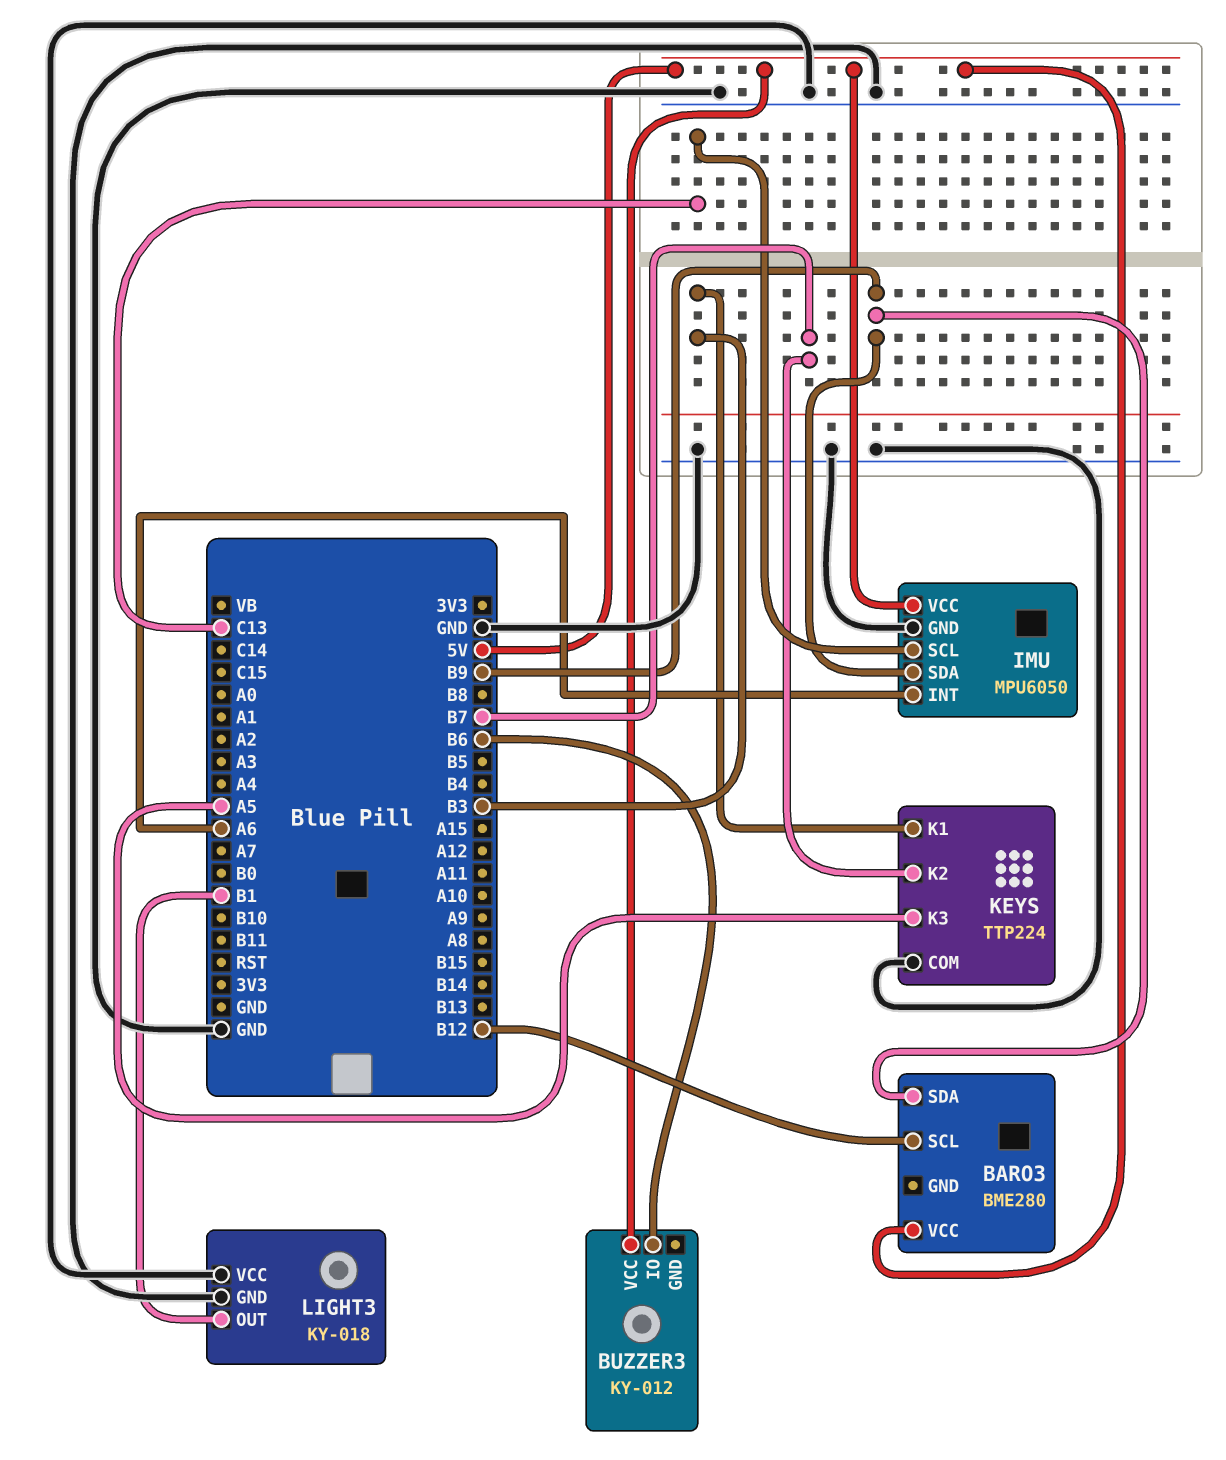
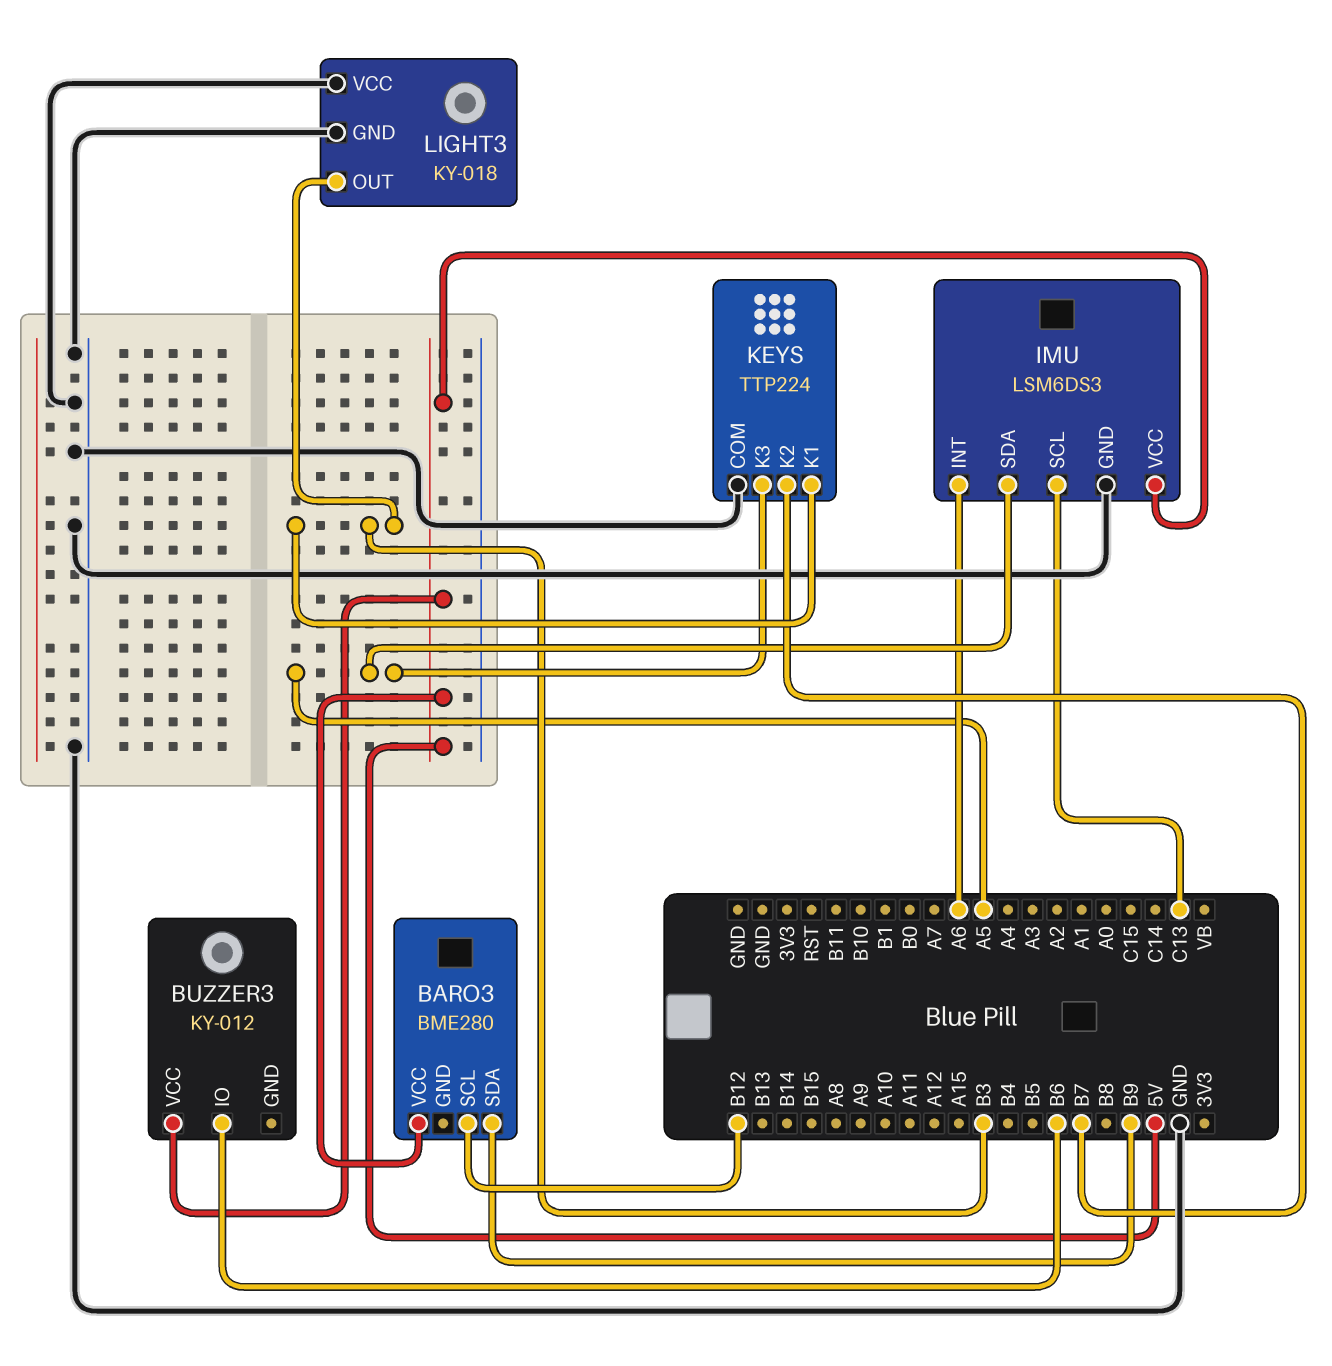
IMU: MPU6050 -> LSM6DS3
IMU pin SDA: B9 -> A5
LIGHT3 pin OUT: B1 -> B3

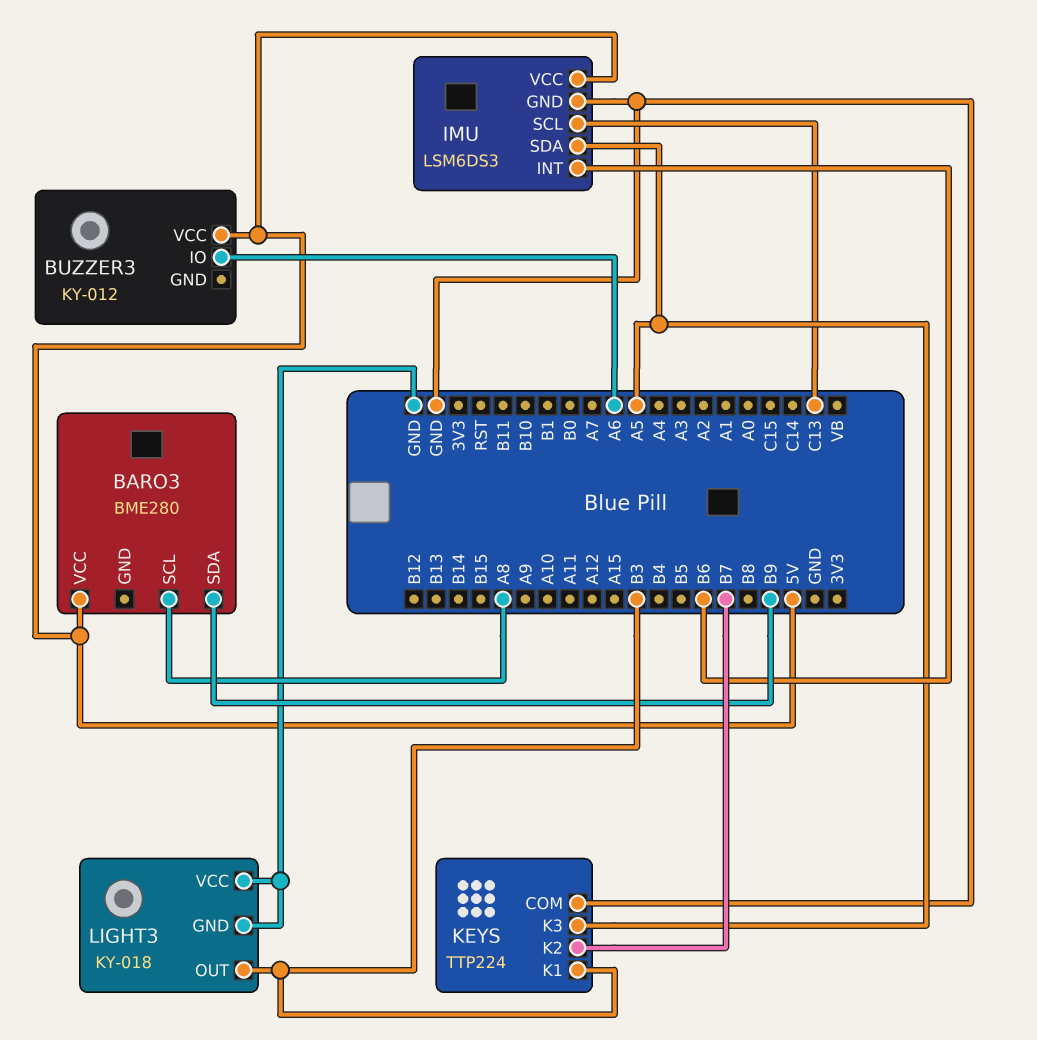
BARO3 pin SCL: B12 -> A8
BUZZER3 pin IO: B6 -> A6
IMU pin INT: A6 -> B6

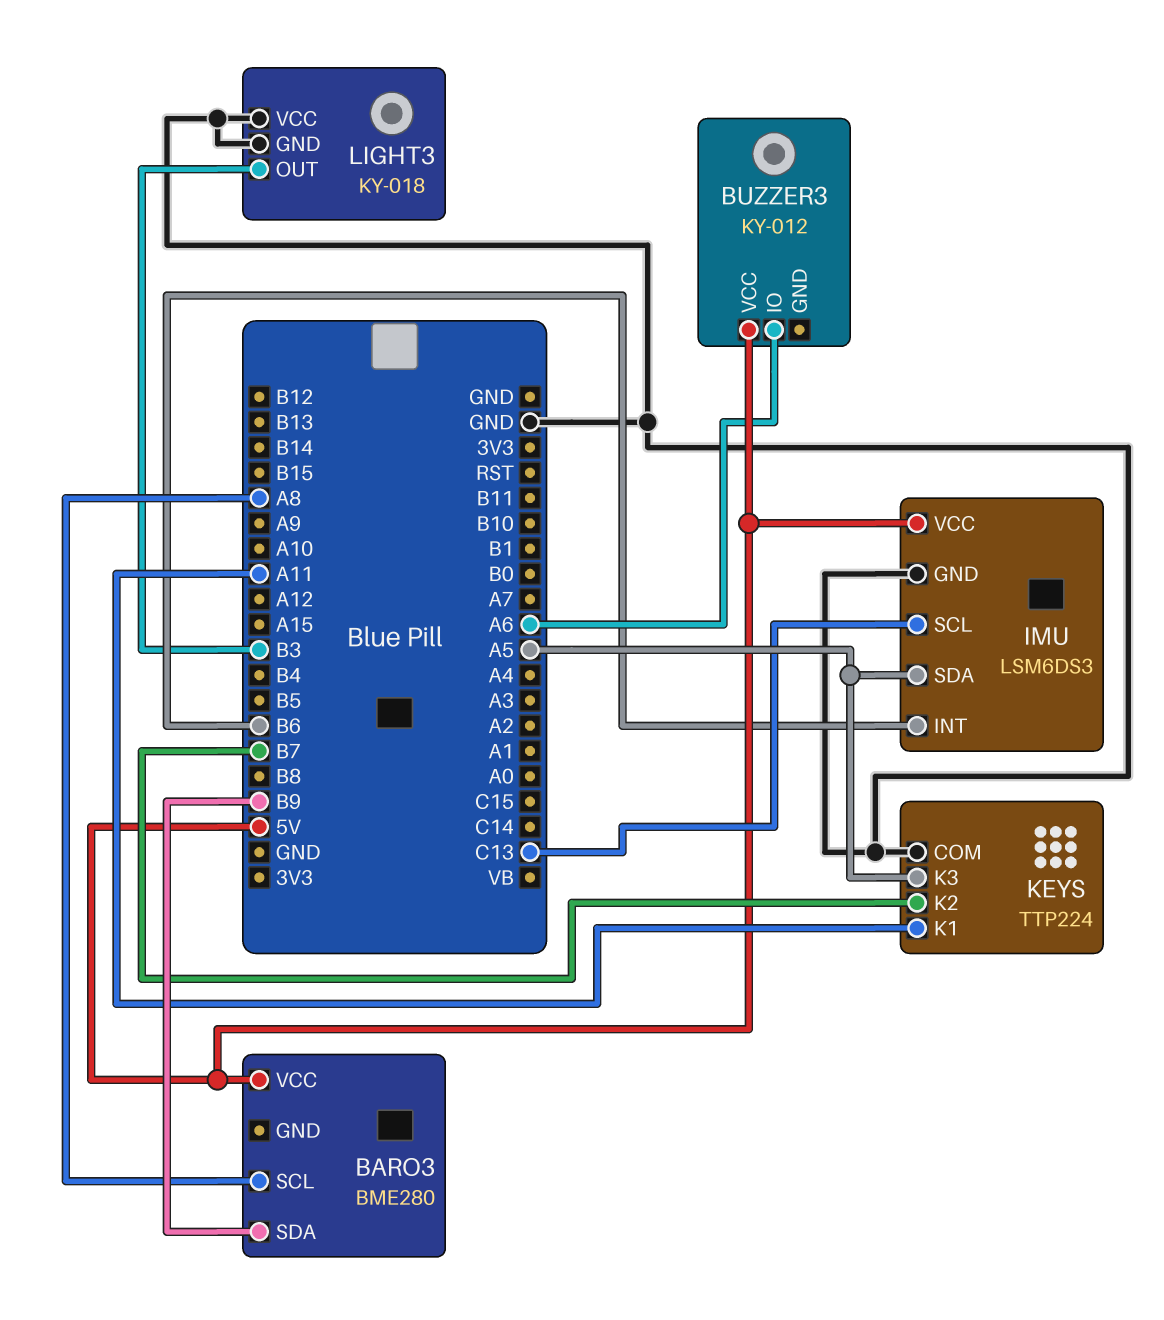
KEYS pin K1: B3 -> A11

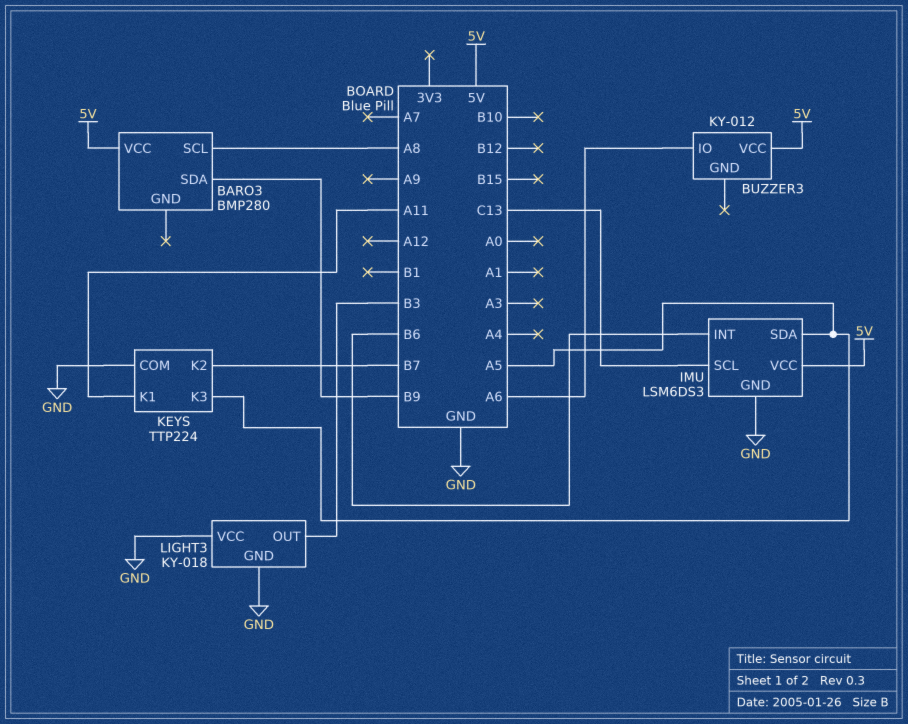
BARO3: BME280 -> BMP280

